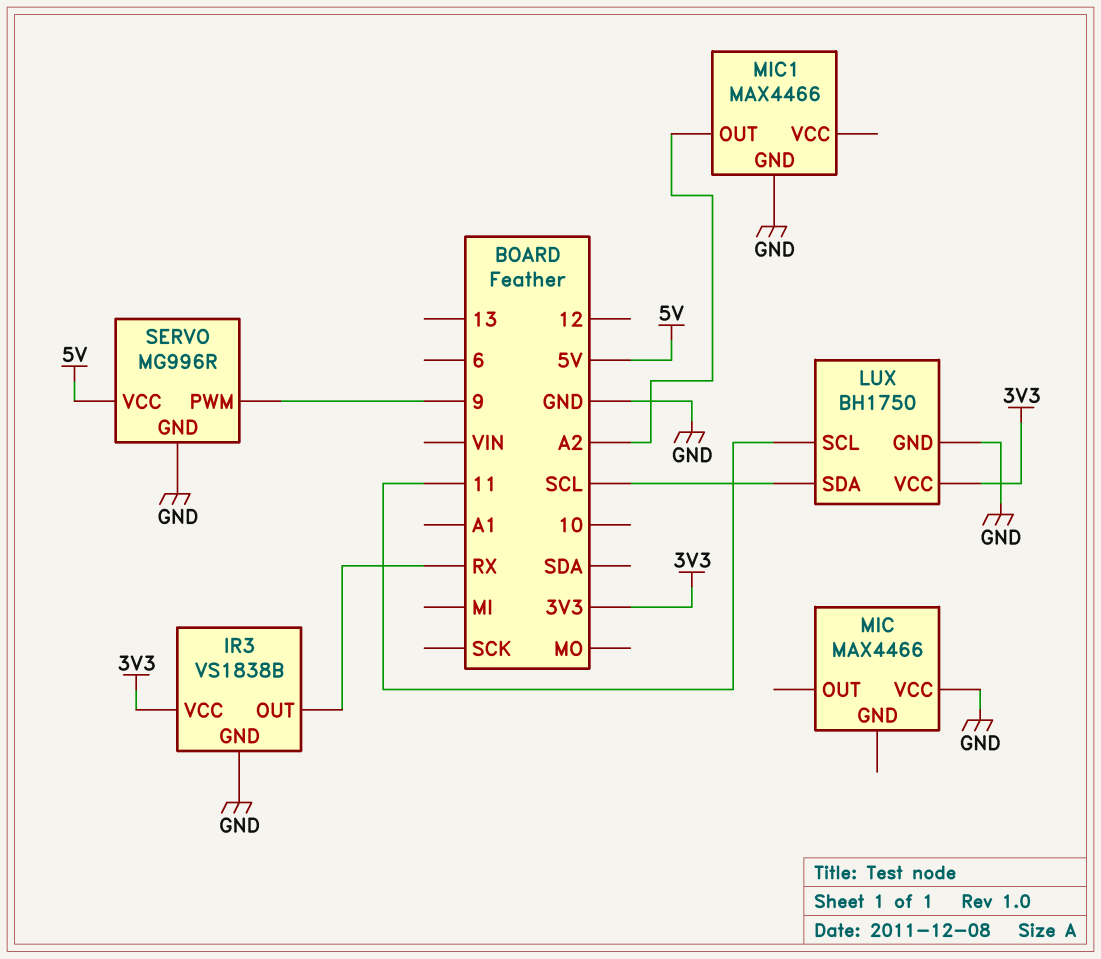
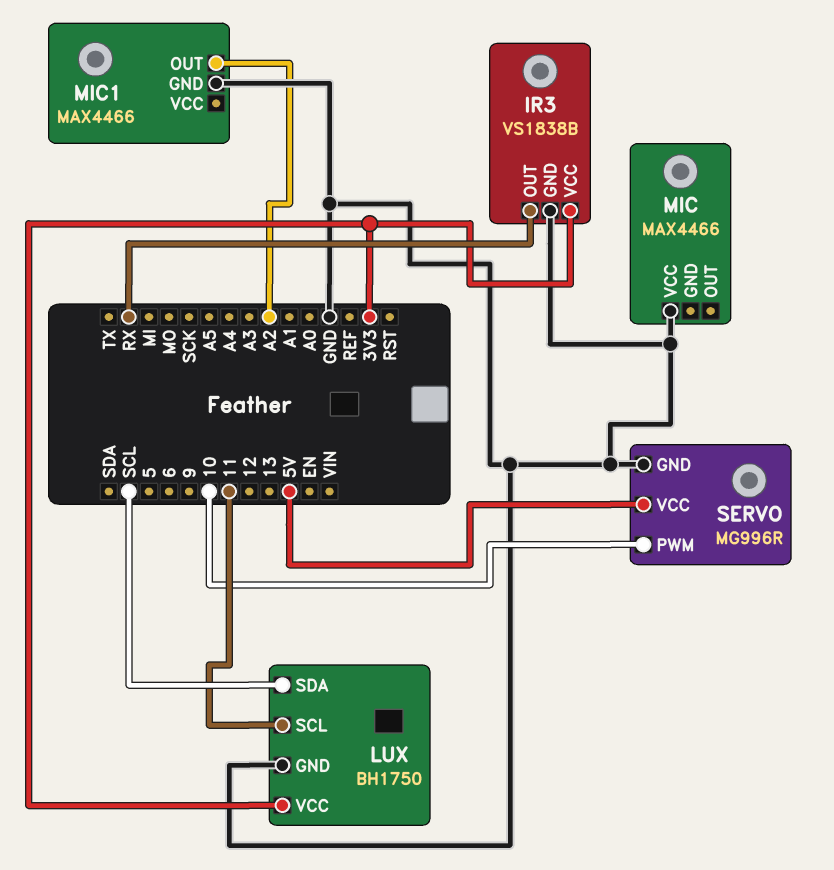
SERVO pin PWM: 9 -> 10

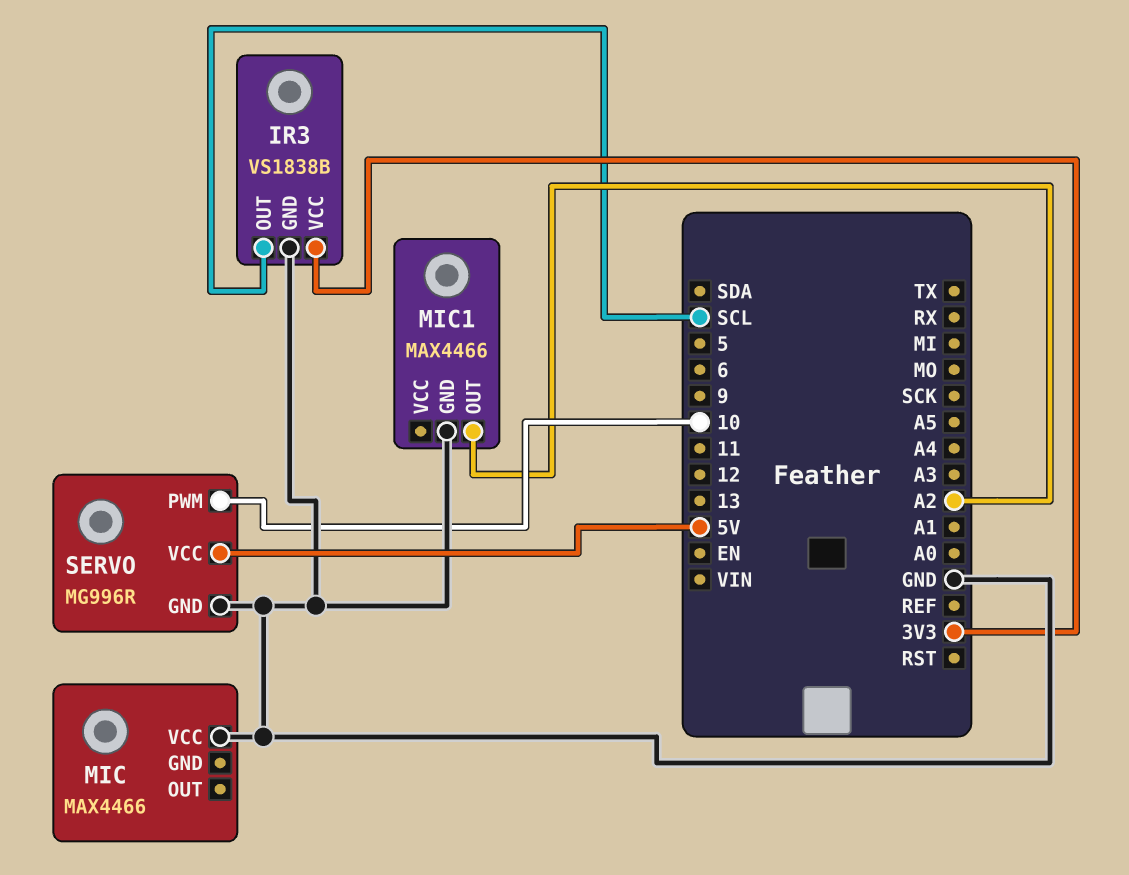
IR3 pin OUT: RX -> SCL
LUX: BH1750 -> none
LUX pin GND: GND -> none
LUX pin SCL: 11 -> none
LUX pin SDA: SCL -> none
LUX pin VCC: 3V3 -> none

